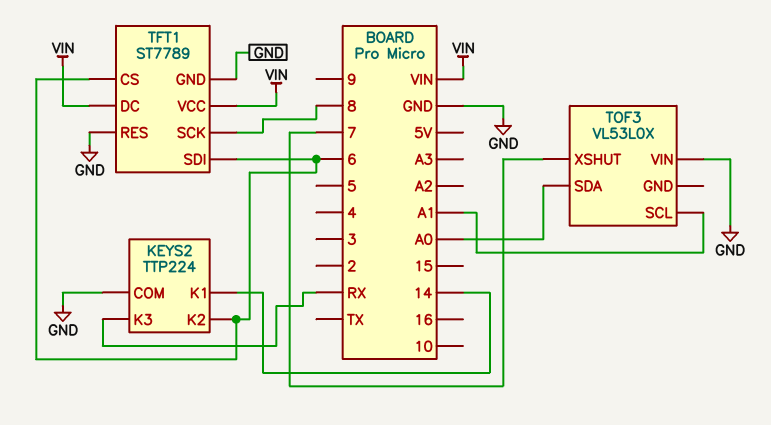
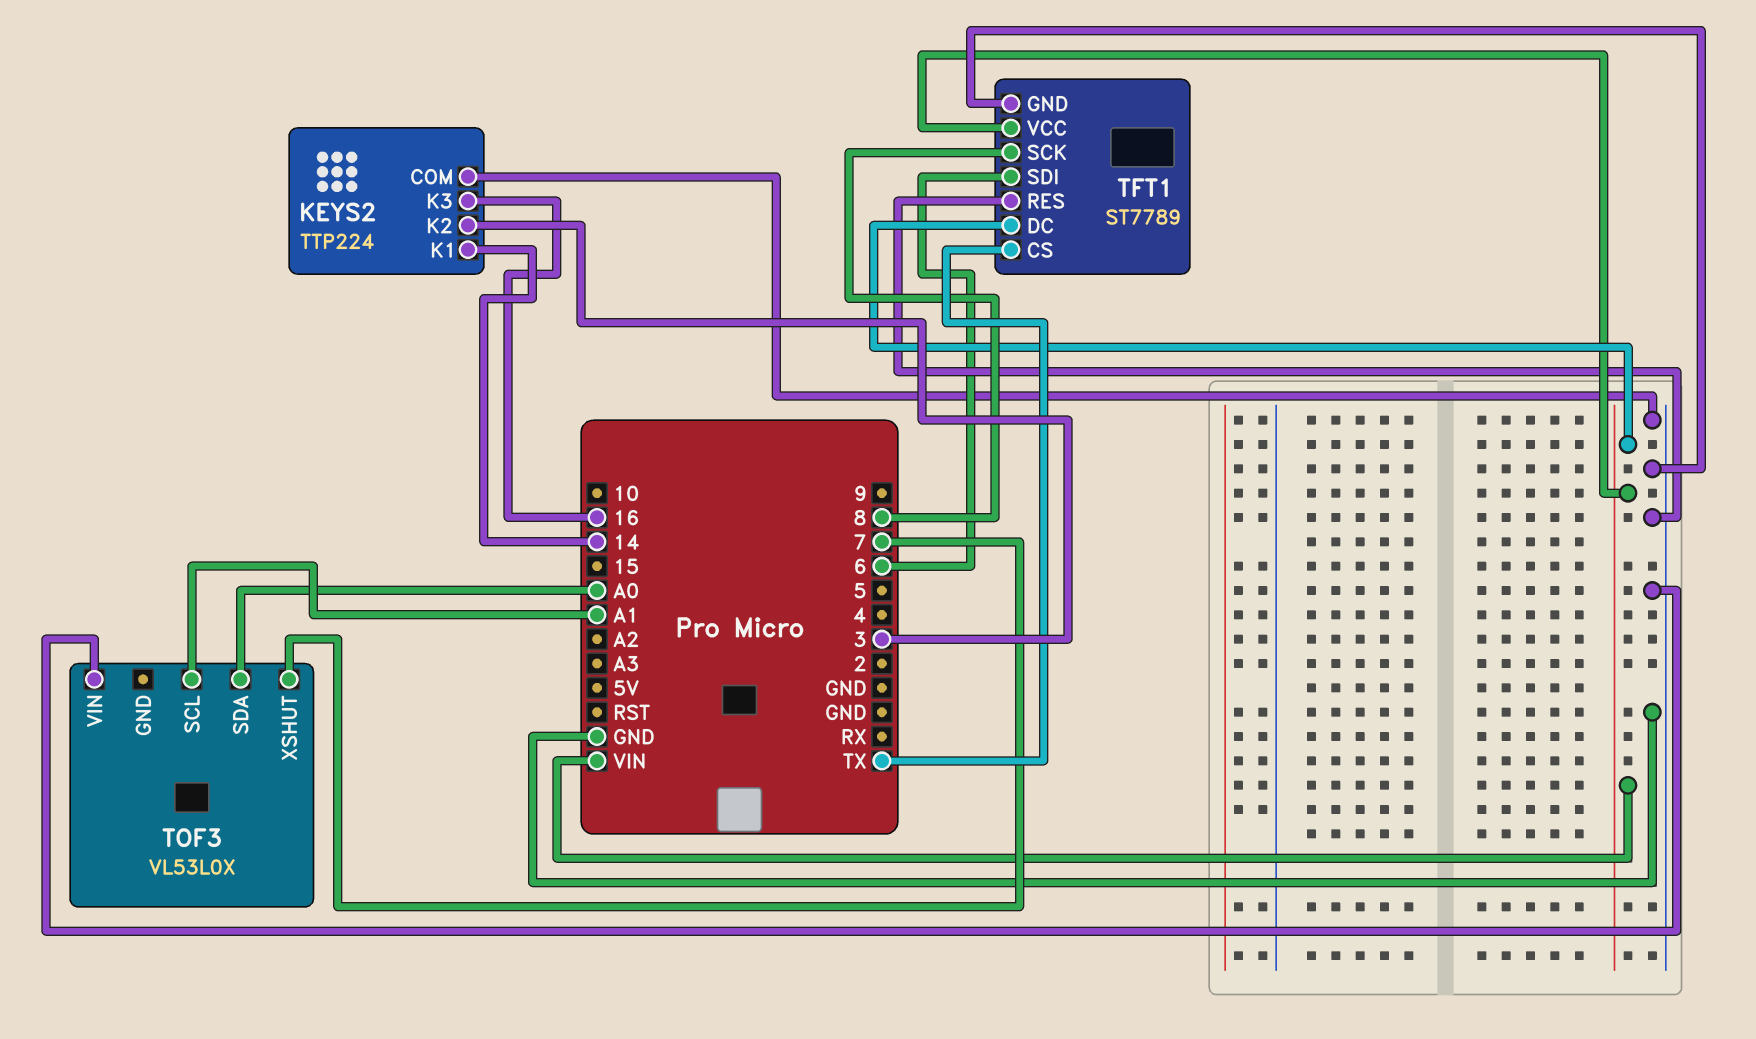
KEYS2 pin K2: 6 -> 3
KEYS2 pin K3: RX -> 16
TFT1 pin CS: 6 -> TX

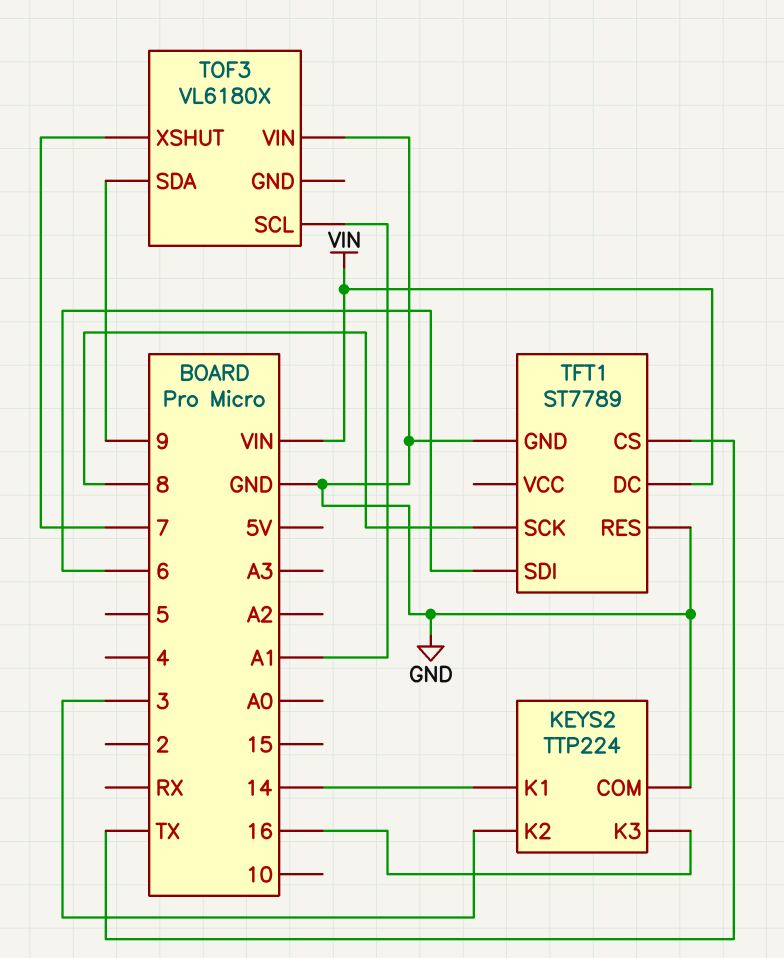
TFT1 pin VCC: VIN -> none
TOF3: VL53L0X -> VL6180X
TOF3 pin SDA: A0 -> 9

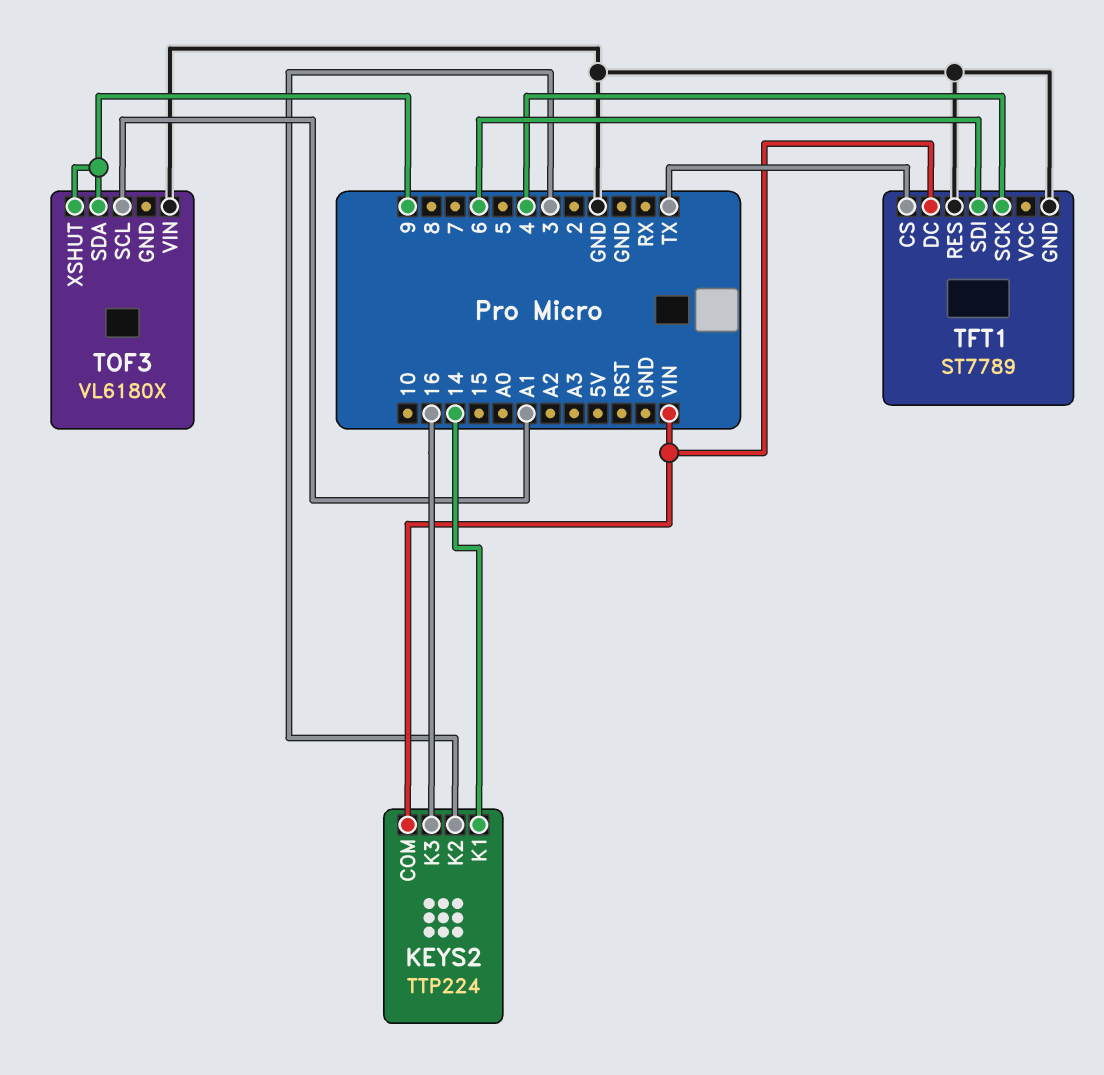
KEYS2 pin COM: GND -> VIN
TFT1 pin SCK: 8 -> 4
TOF3 pin XSHUT: 7 -> 9

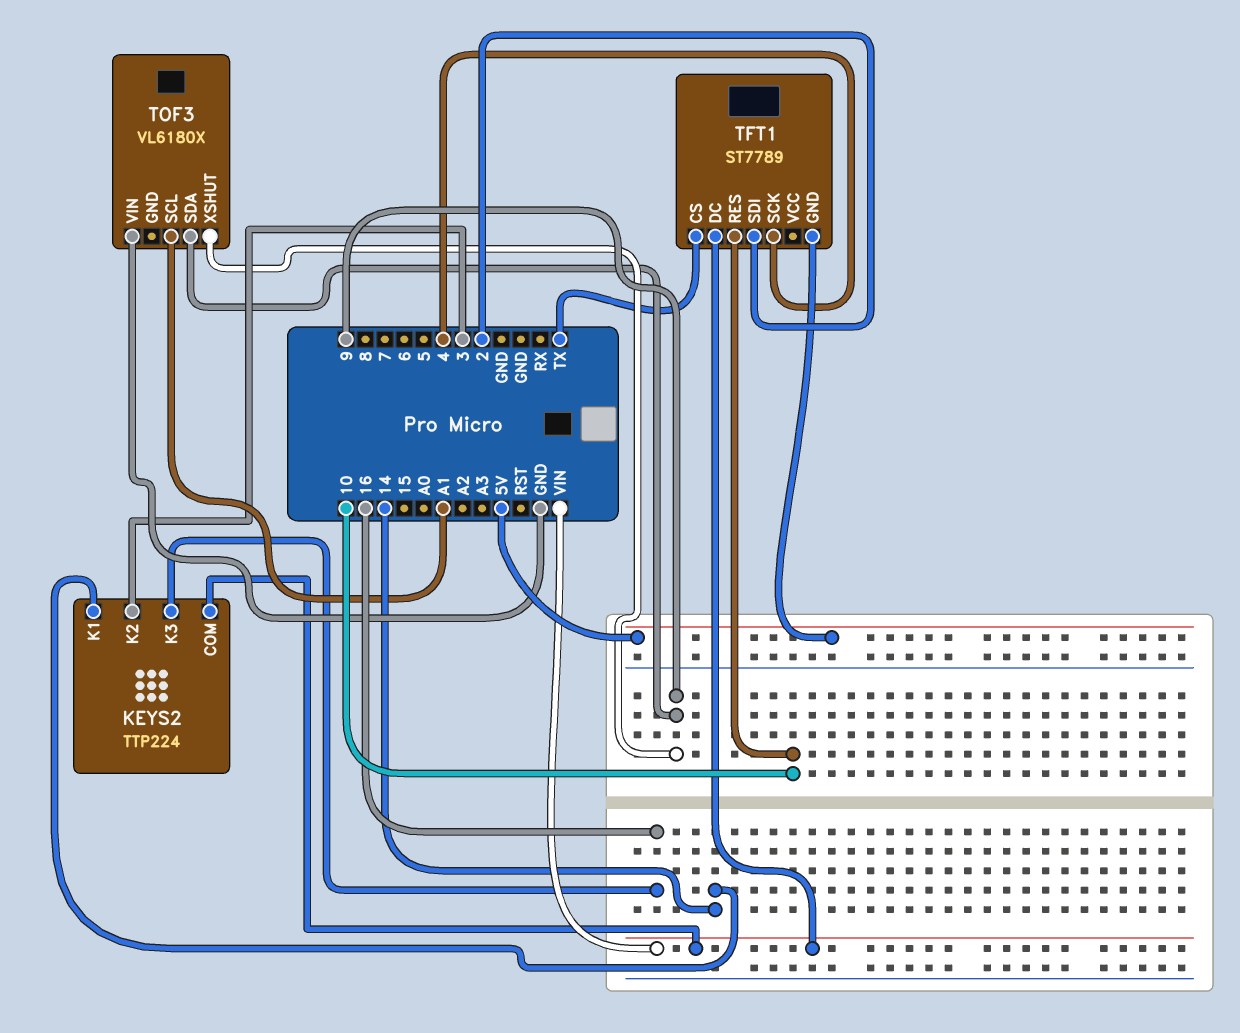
TFT1 pin GND: GND -> 5V
TFT1 pin RES: GND -> 10
TFT1 pin SDI: 6 -> 2

